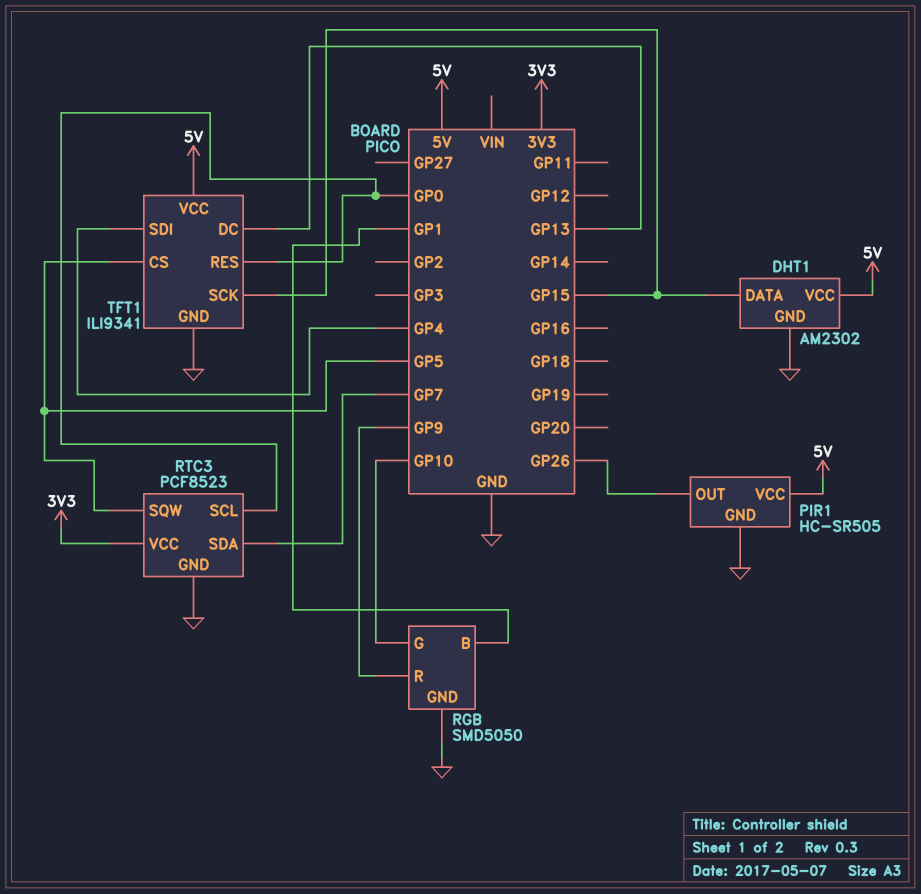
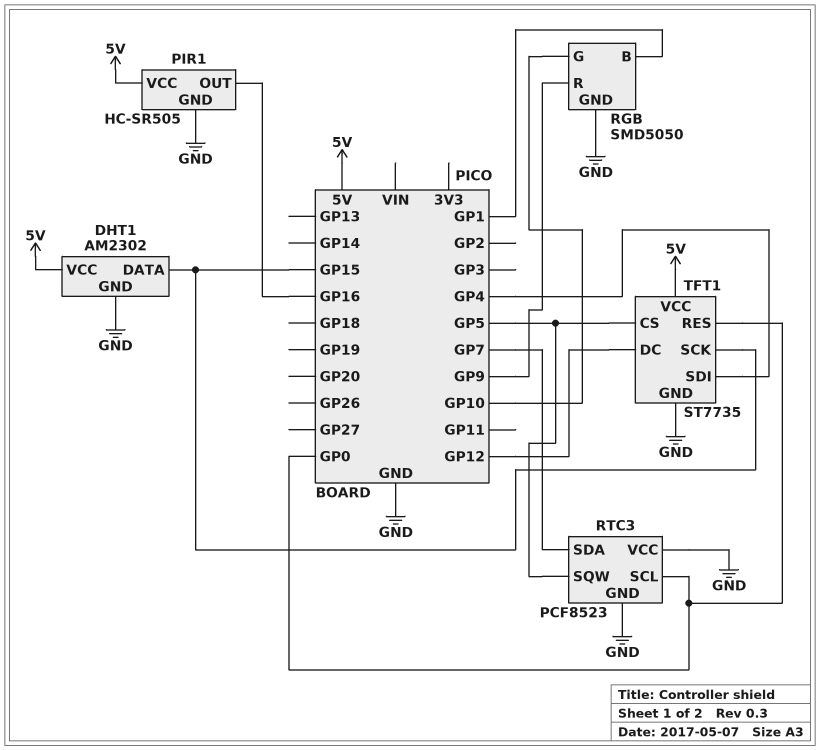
PIR1 pin OUT: GP26 -> GP16
RTC3 pin VCC: 3V3 -> GND
TFT1: ILI9341 -> ST7735
TFT1 pin DC: GP13 -> GP12

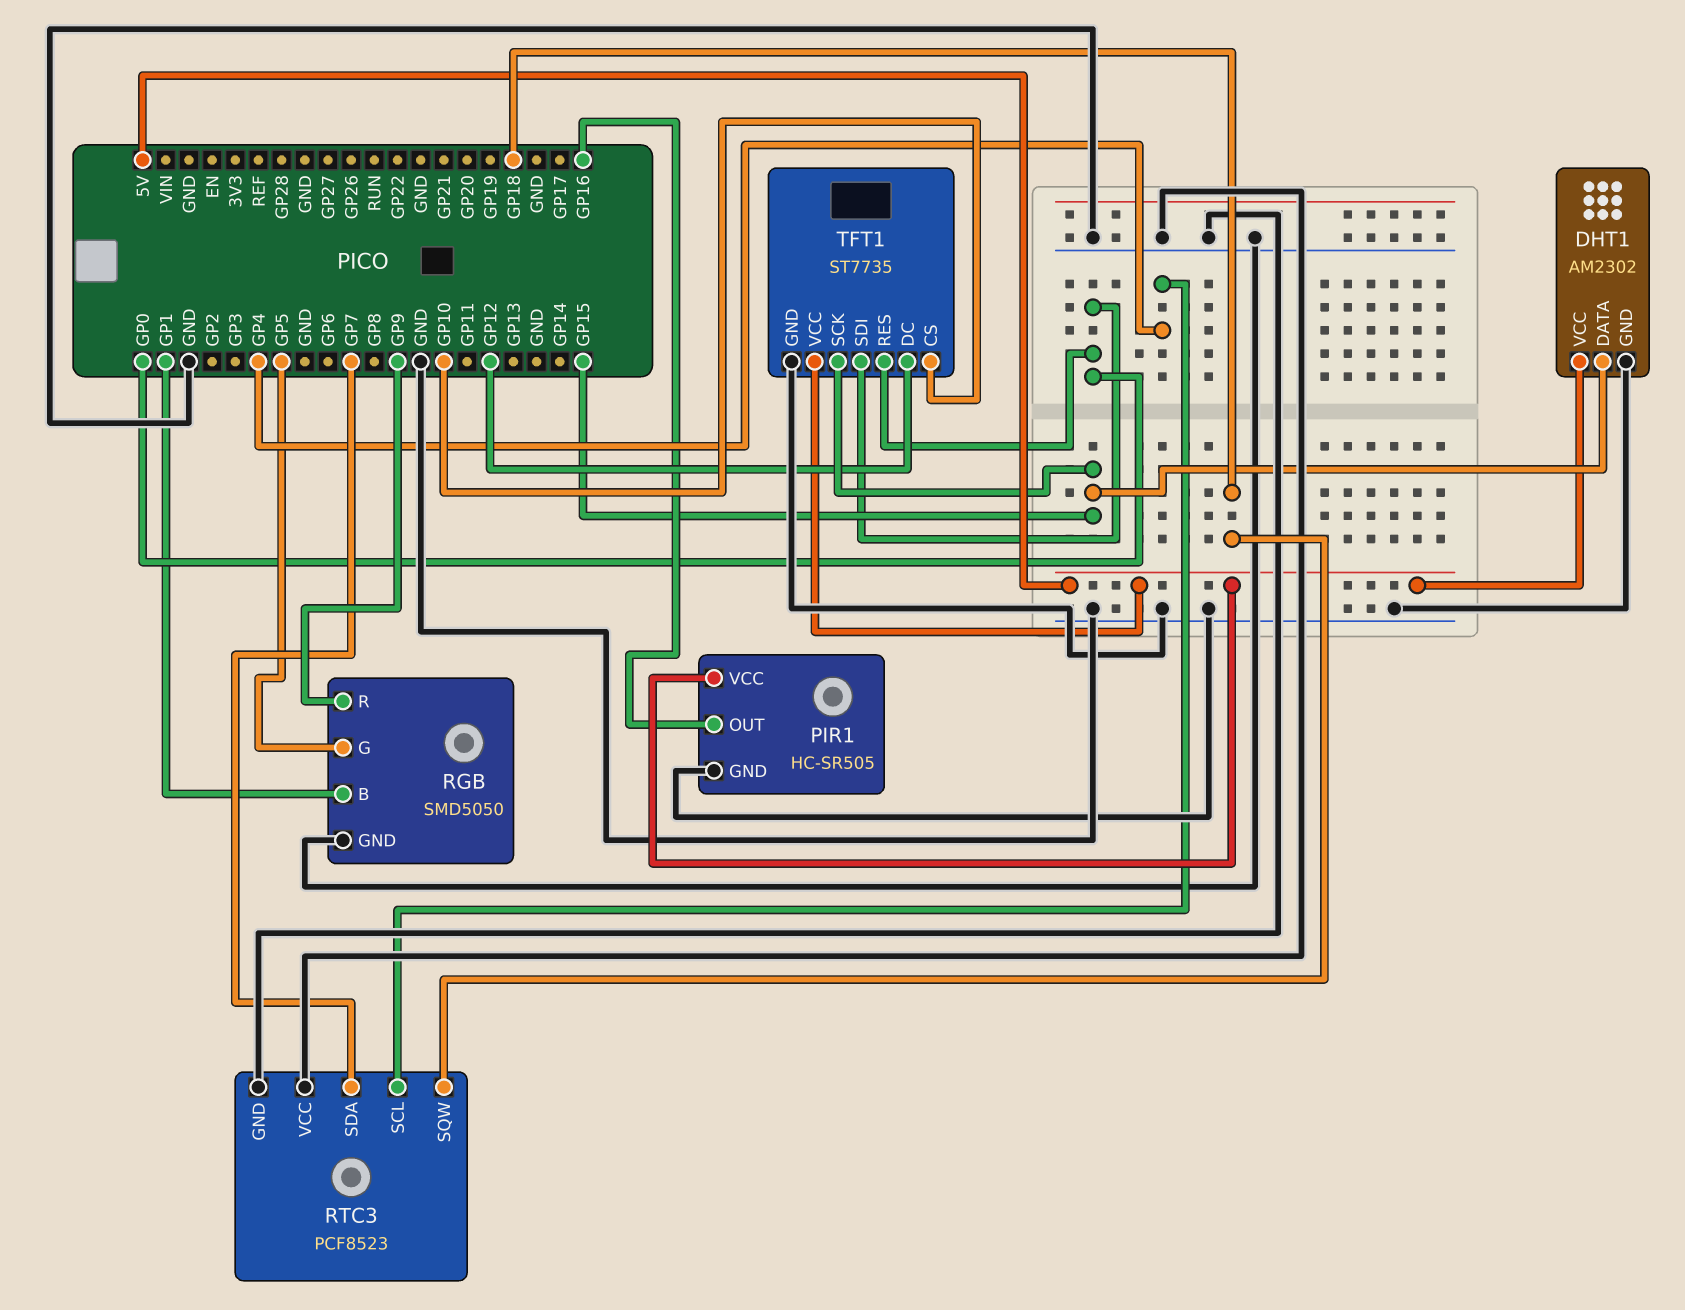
RGB pin G: GP10 -> GP5
RTC3 pin SCL: GP0 -> GP4
RTC3 pin SQW: GP5 -> GP18
TFT1 pin CS: GP5 -> GP10
TFT1 pin SDI: GP4 -> GP0

